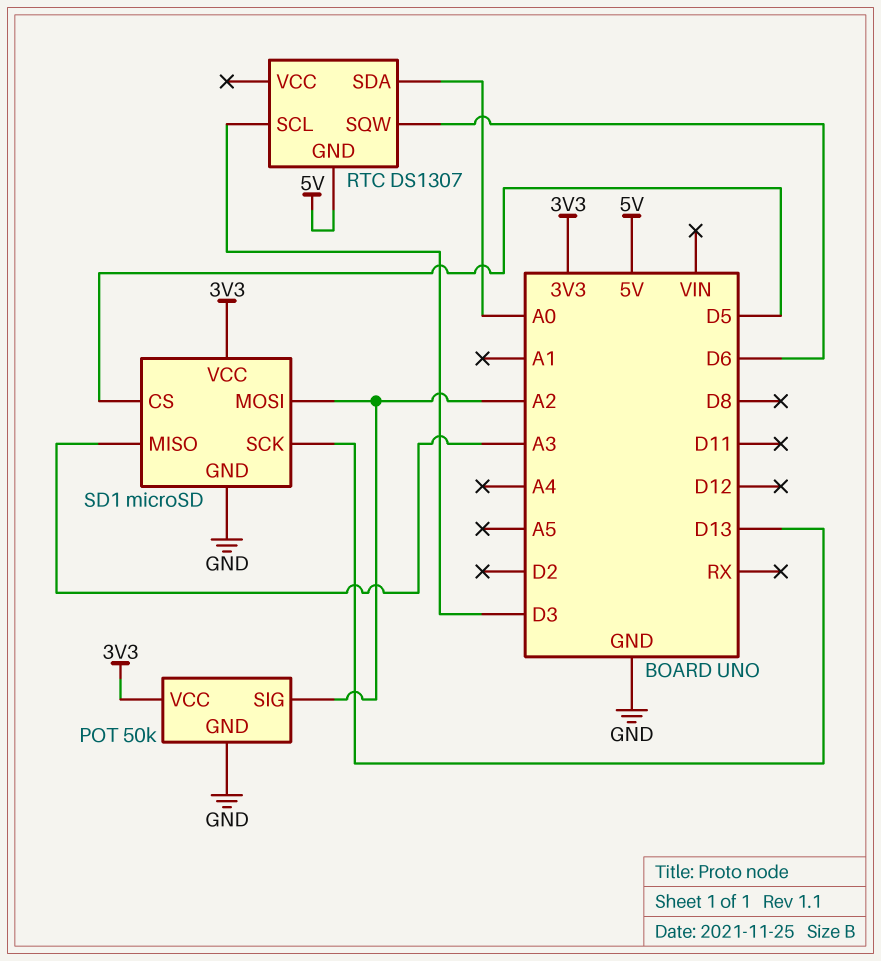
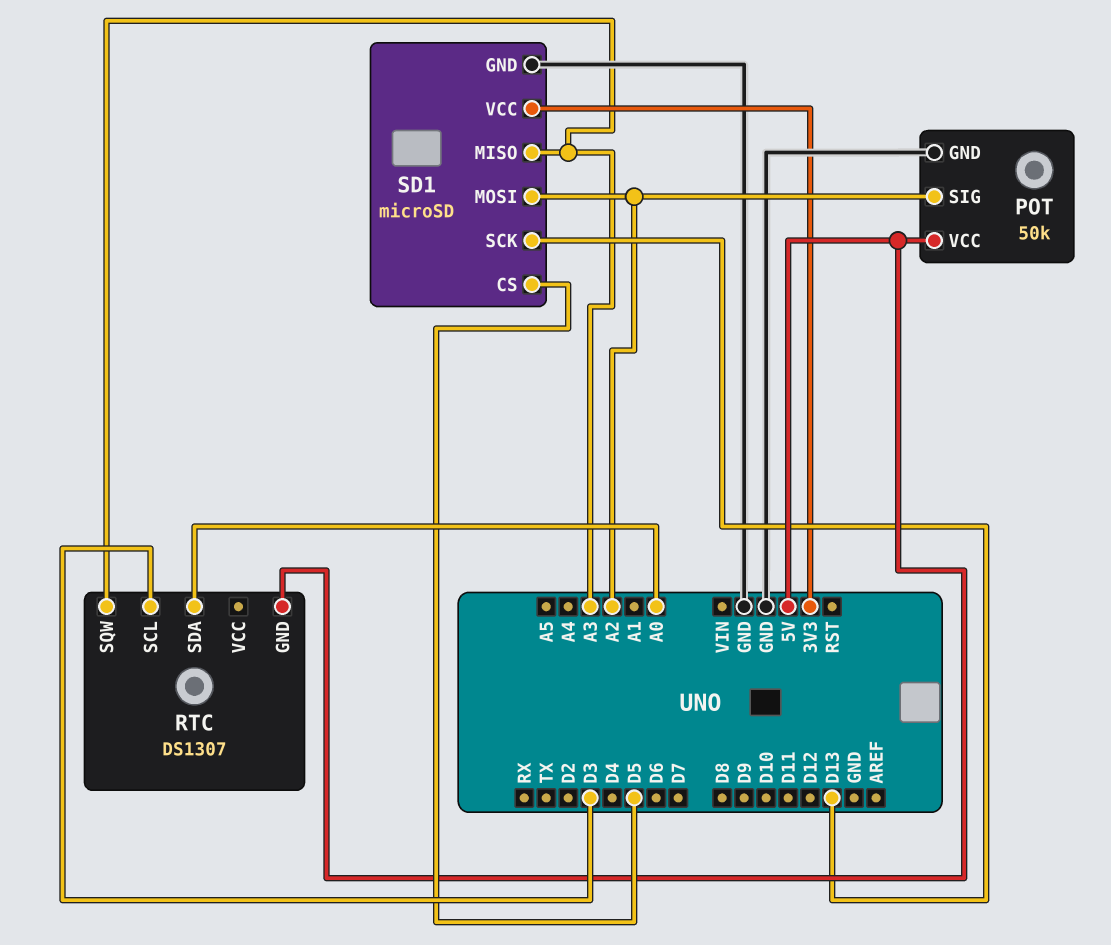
POT pin VCC: 3V3 -> 5V
RTC pin SQW: D6 -> A3

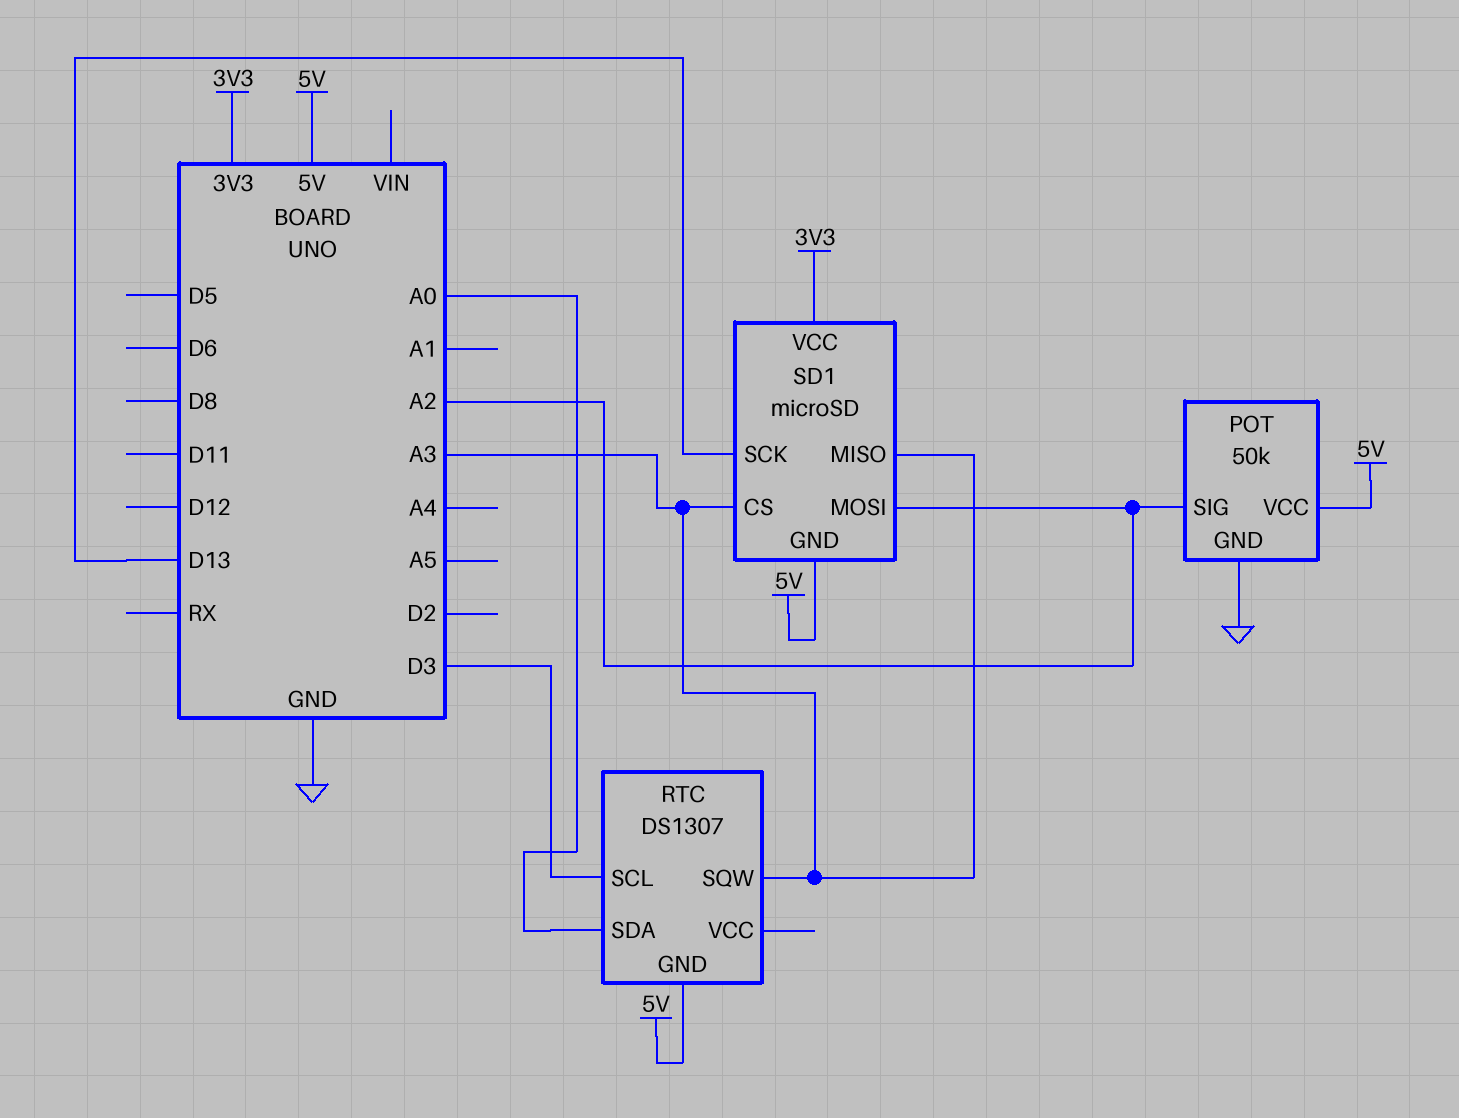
SD1 pin CS: D5 -> A3
SD1 pin GND: GND -> 5V

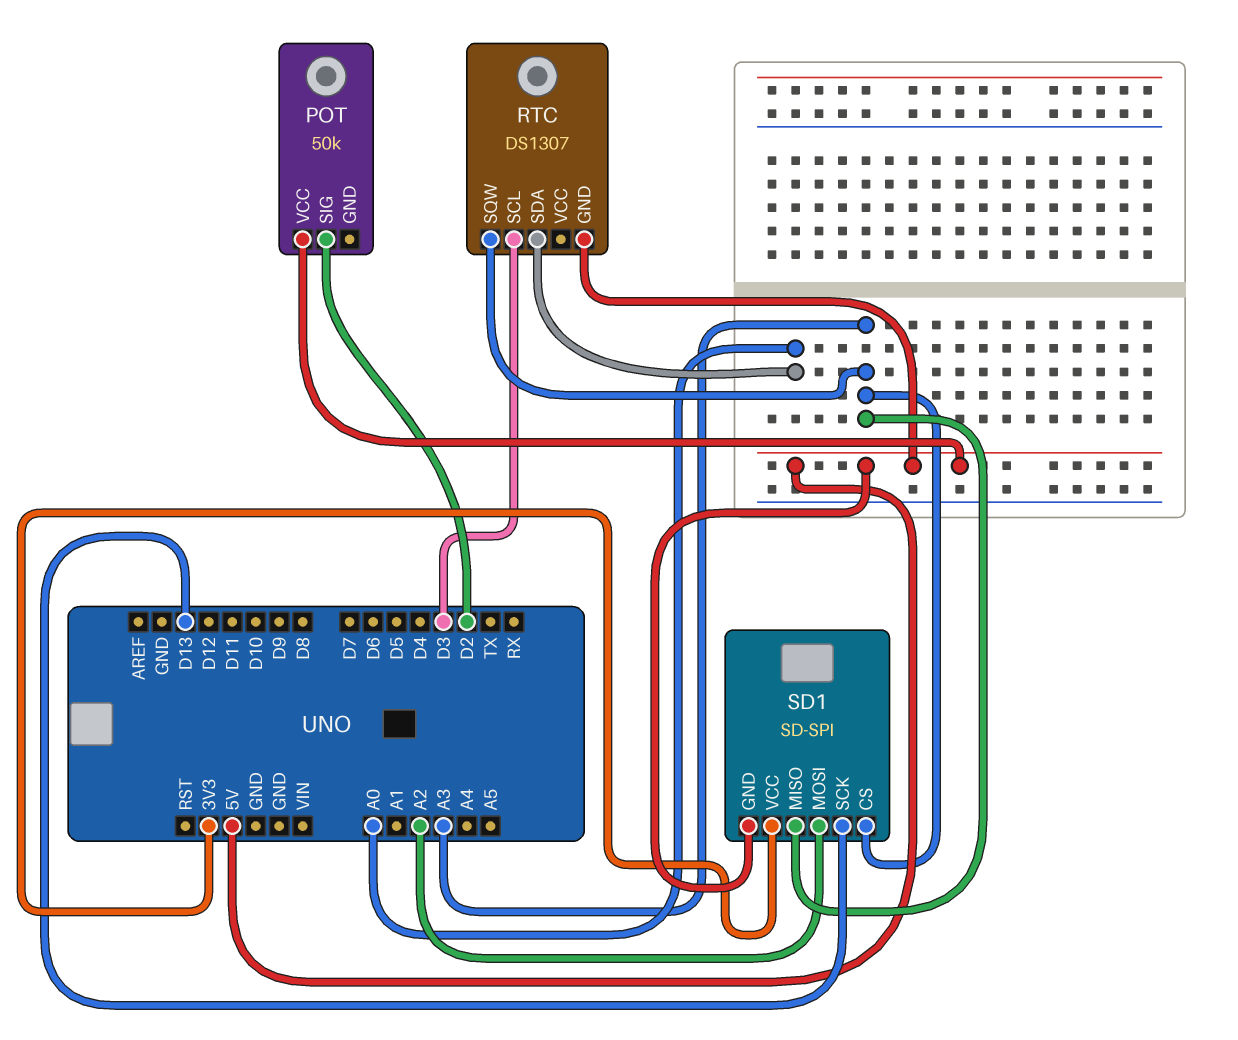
POT pin GND: GND -> none
POT pin SIG: A2 -> D2
SD1: microSD -> SD-SPI

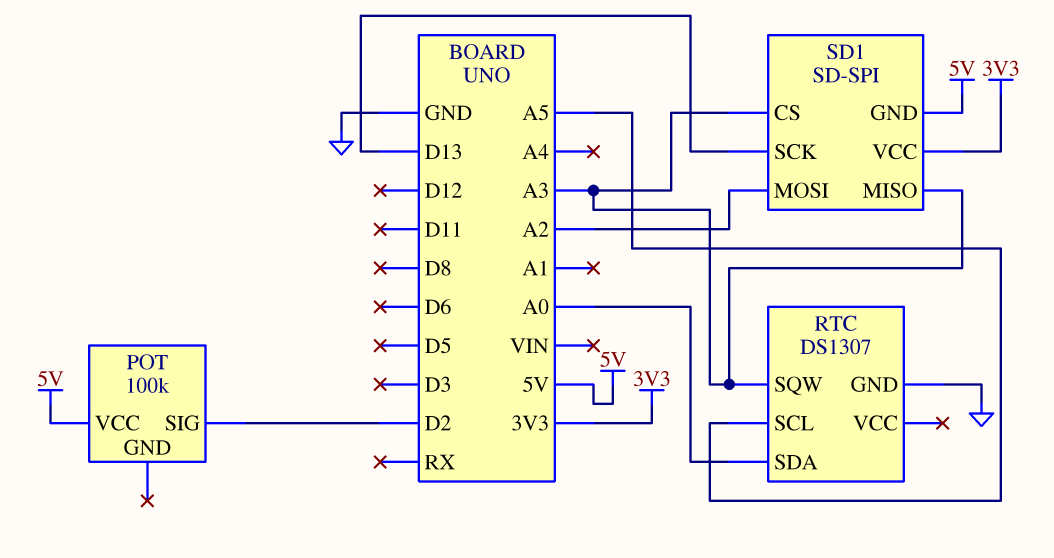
POT: 50k -> 100k
RTC pin GND: 5V -> GND
RTC pin SCL: D3 -> A5

